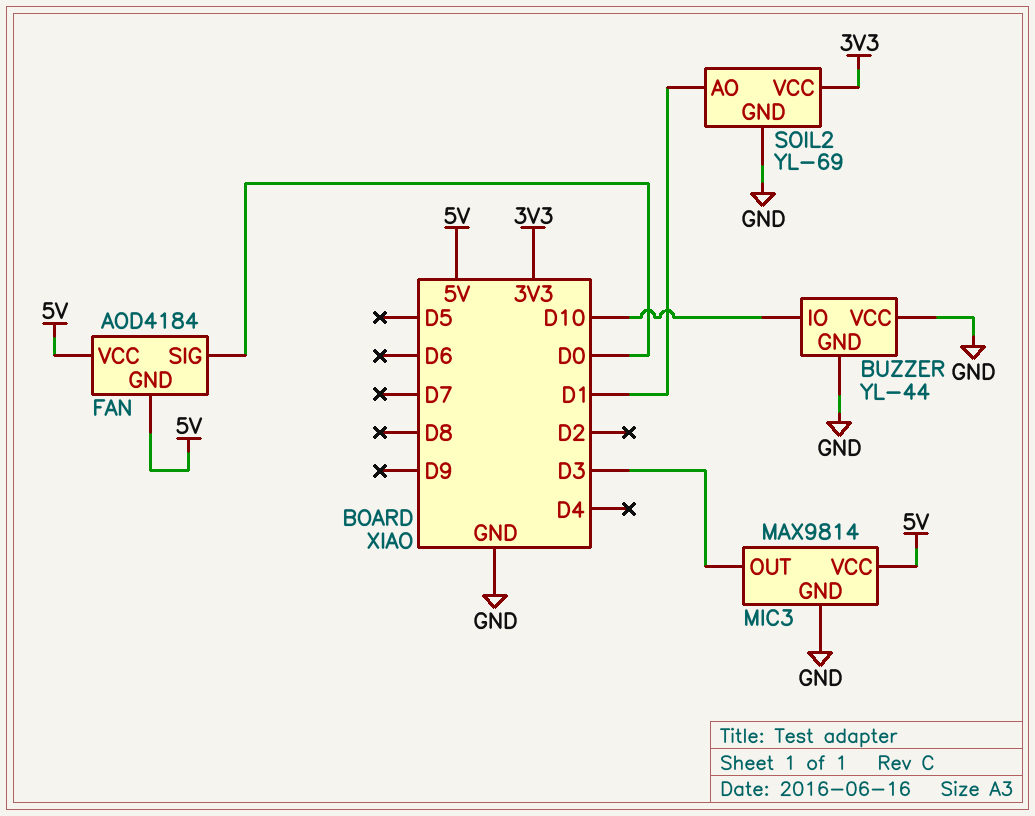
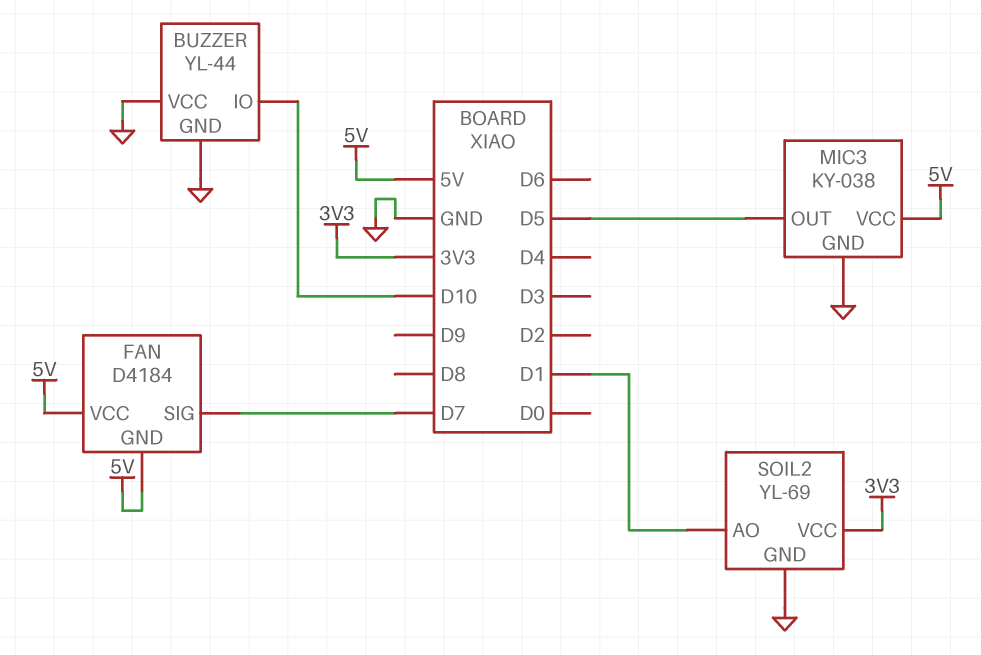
FAN: AOD4184 -> D4184
FAN pin SIG: D0 -> D7
MIC3: MAX9814 -> KY-038
MIC3 pin OUT: D3 -> D5

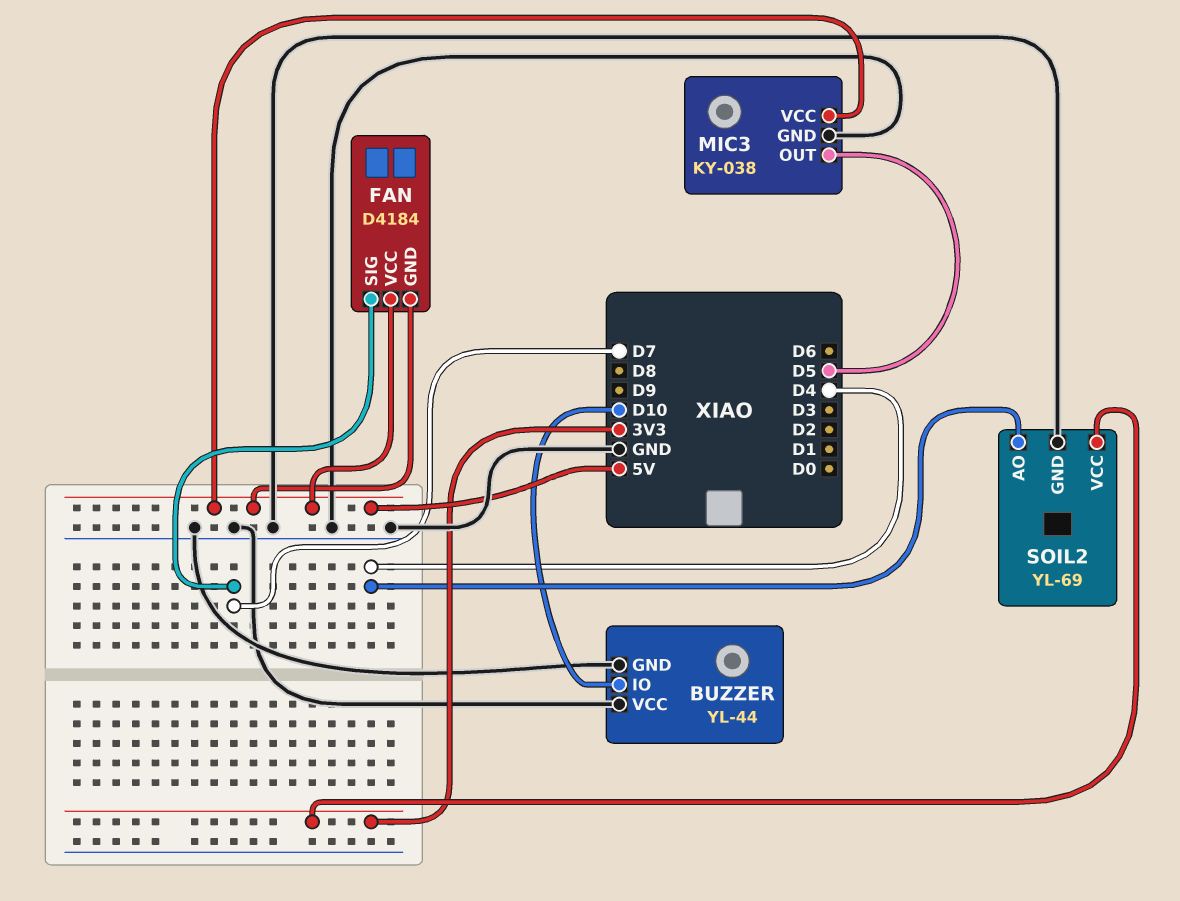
SOIL2 pin AO: D1 -> D4

